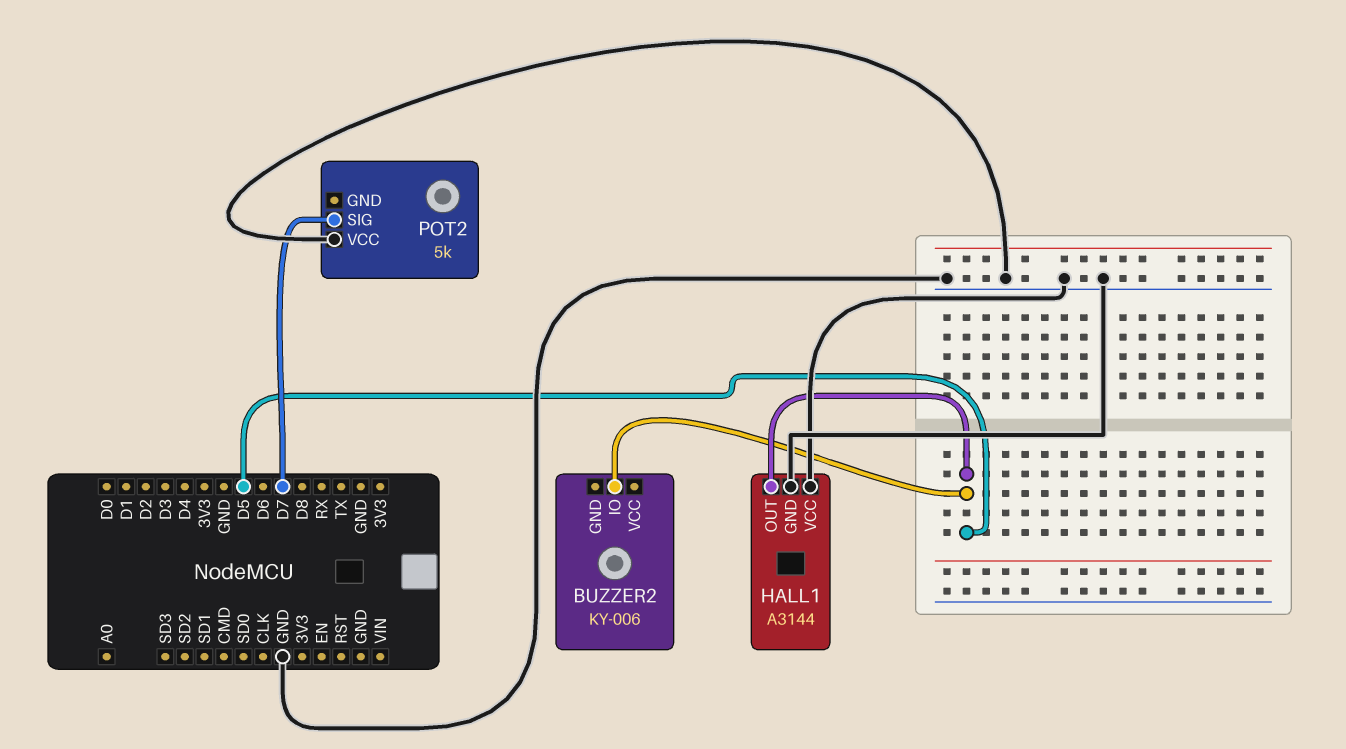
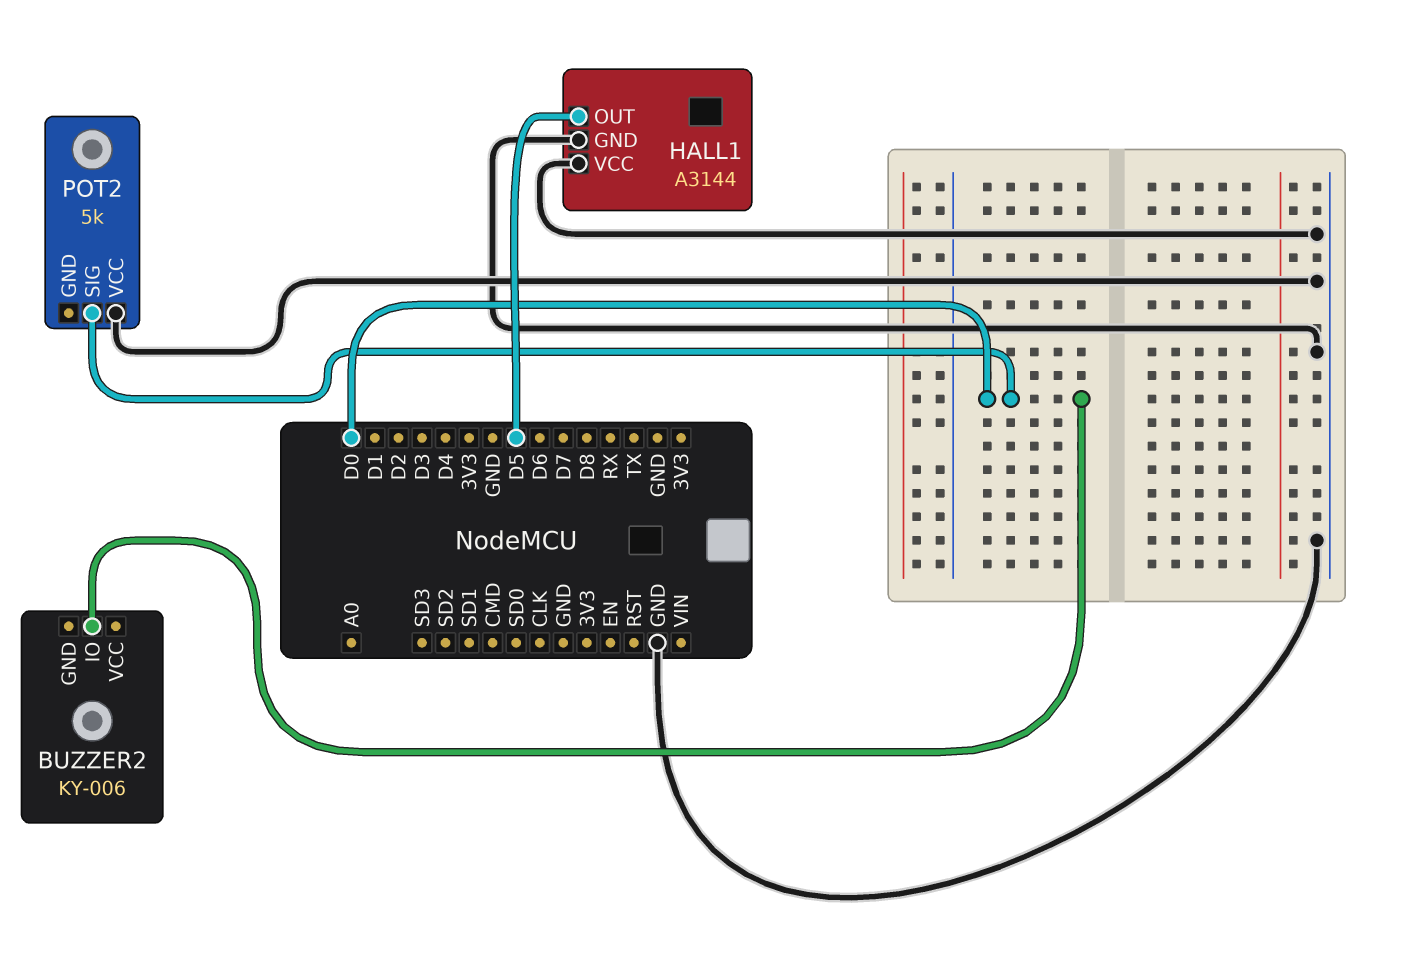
BUZZER2 pin IO: D5 -> D0
POT2 pin SIG: D7 -> D0

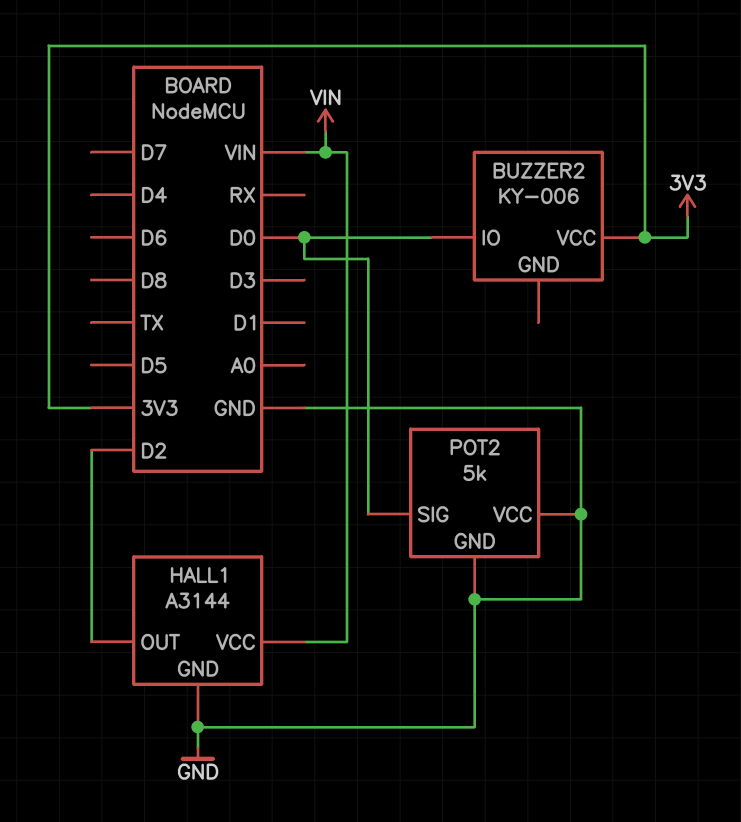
BUZZER2 pin VCC: none -> 3V3
HALL1 pin OUT: D5 -> D2
HALL1 pin VCC: GND -> VIN
POT2 pin GND: none -> GND

